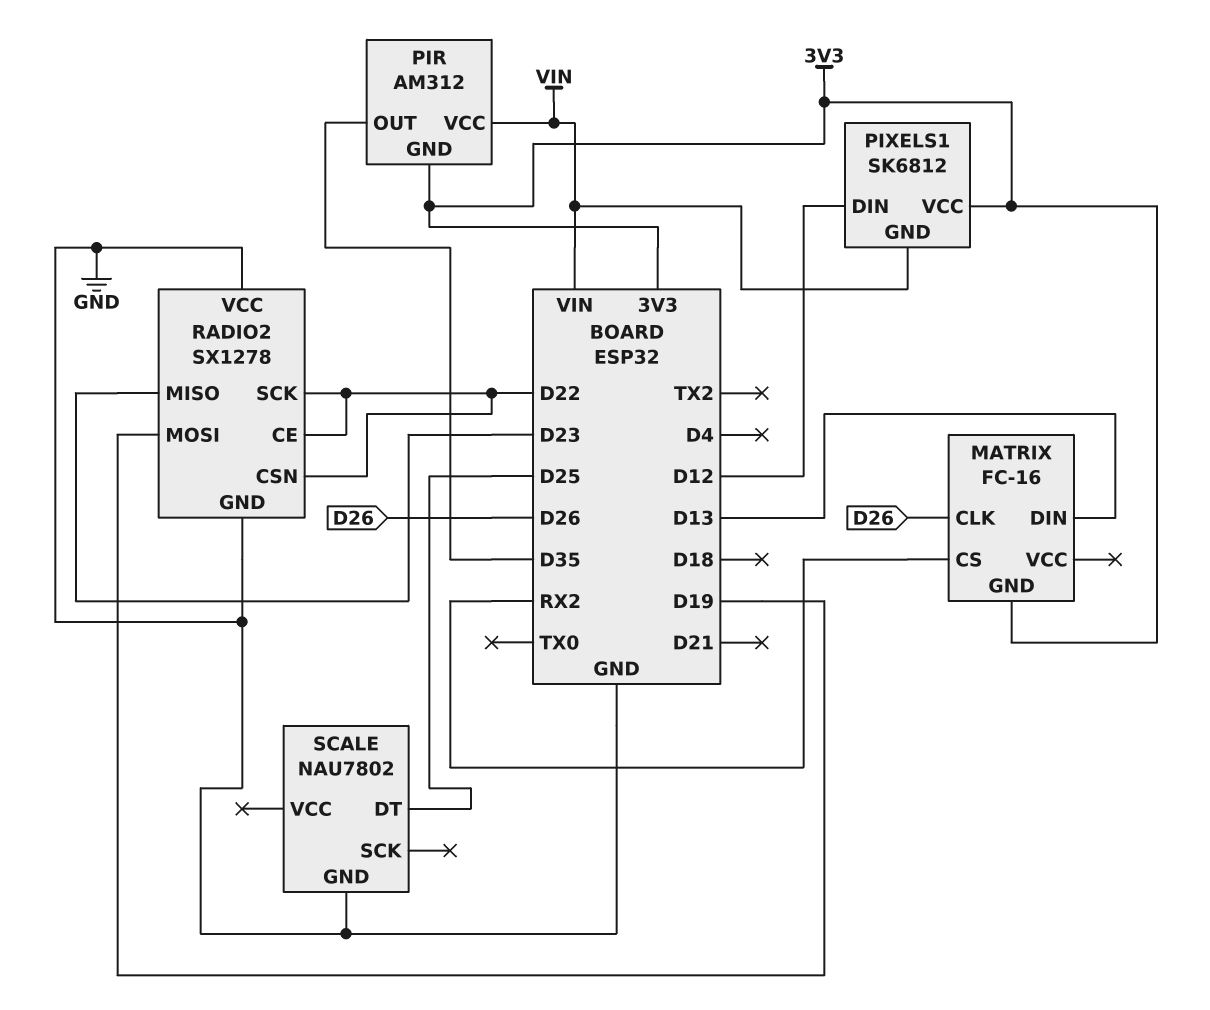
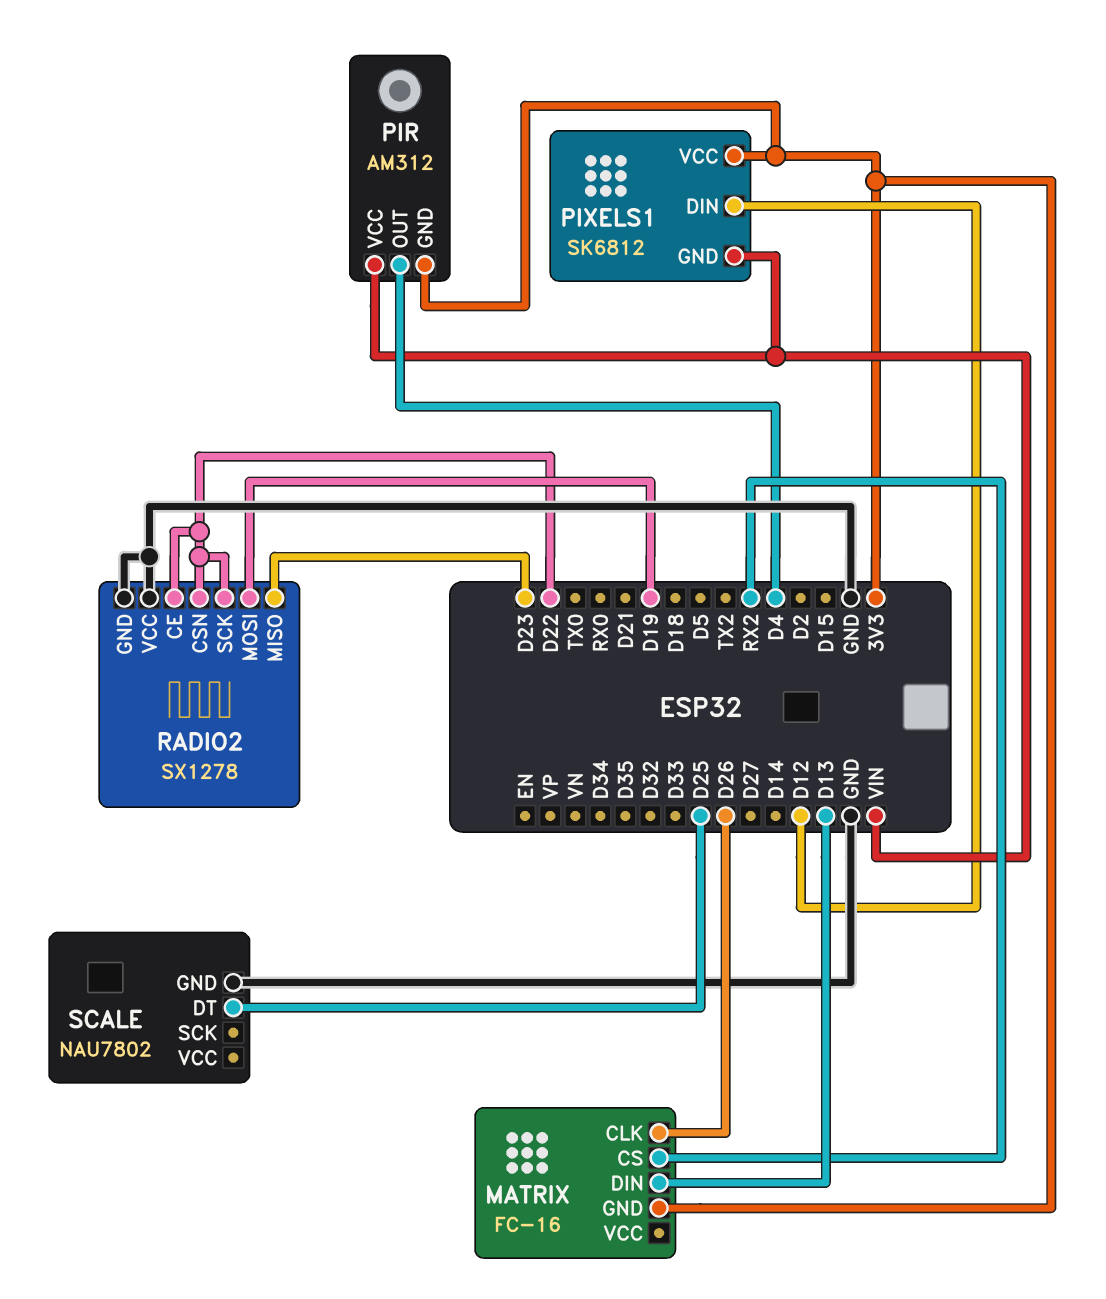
PIR pin OUT: D35 -> D4

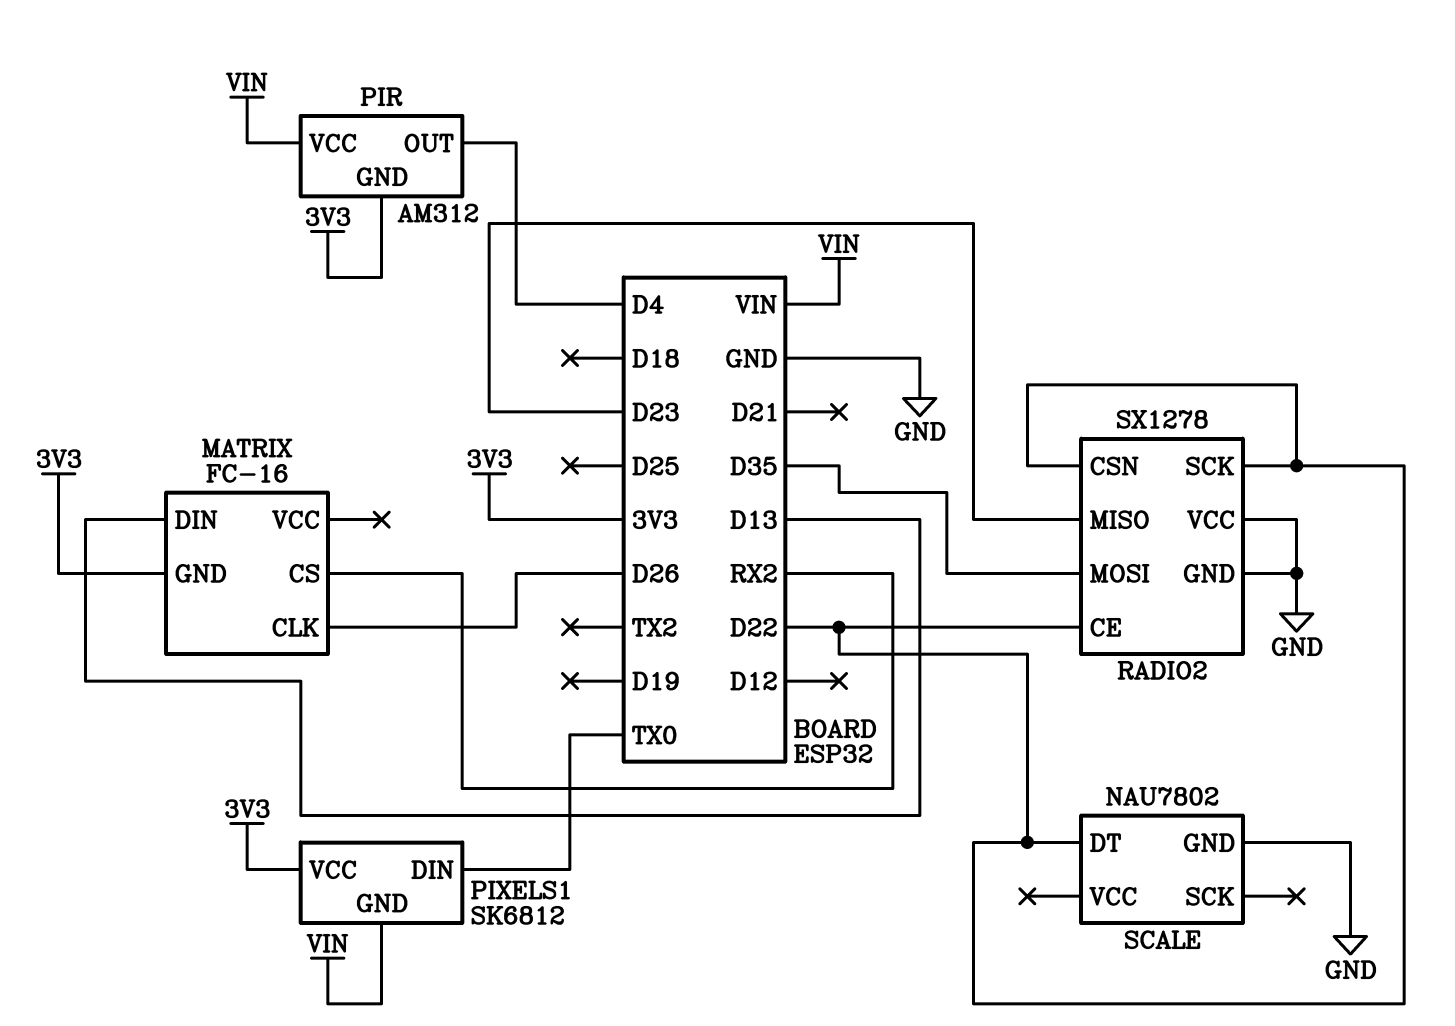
PIXELS1 pin DIN: D12 -> TX0
RADIO2 pin MOSI: D19 -> D35
SCALE pin DT: D25 -> D22

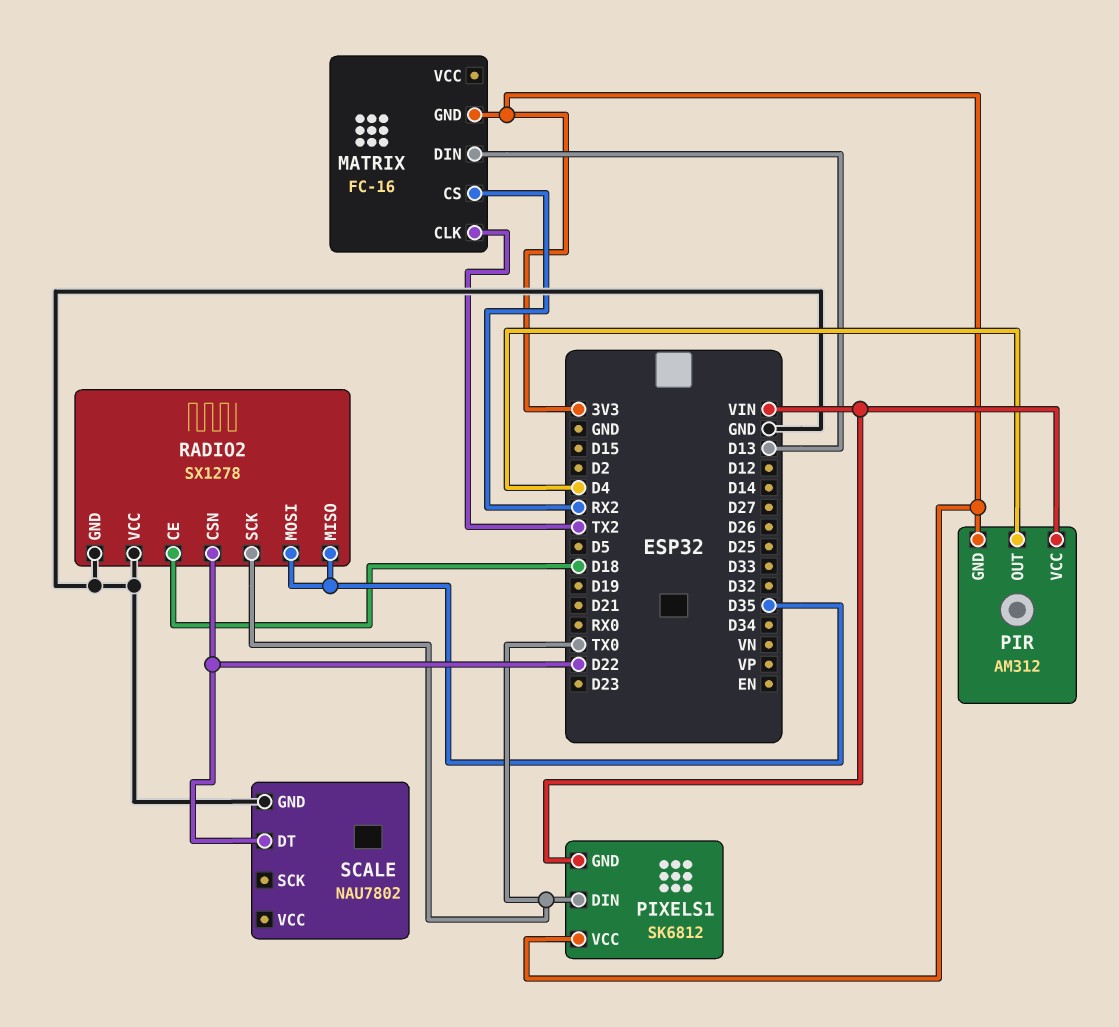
MATRIX pin CLK: D26 -> TX2
RADIO2 pin CE: D22 -> D18
RADIO2 pin MISO: D23 -> D35
RADIO2 pin SCK: D22 -> TX0

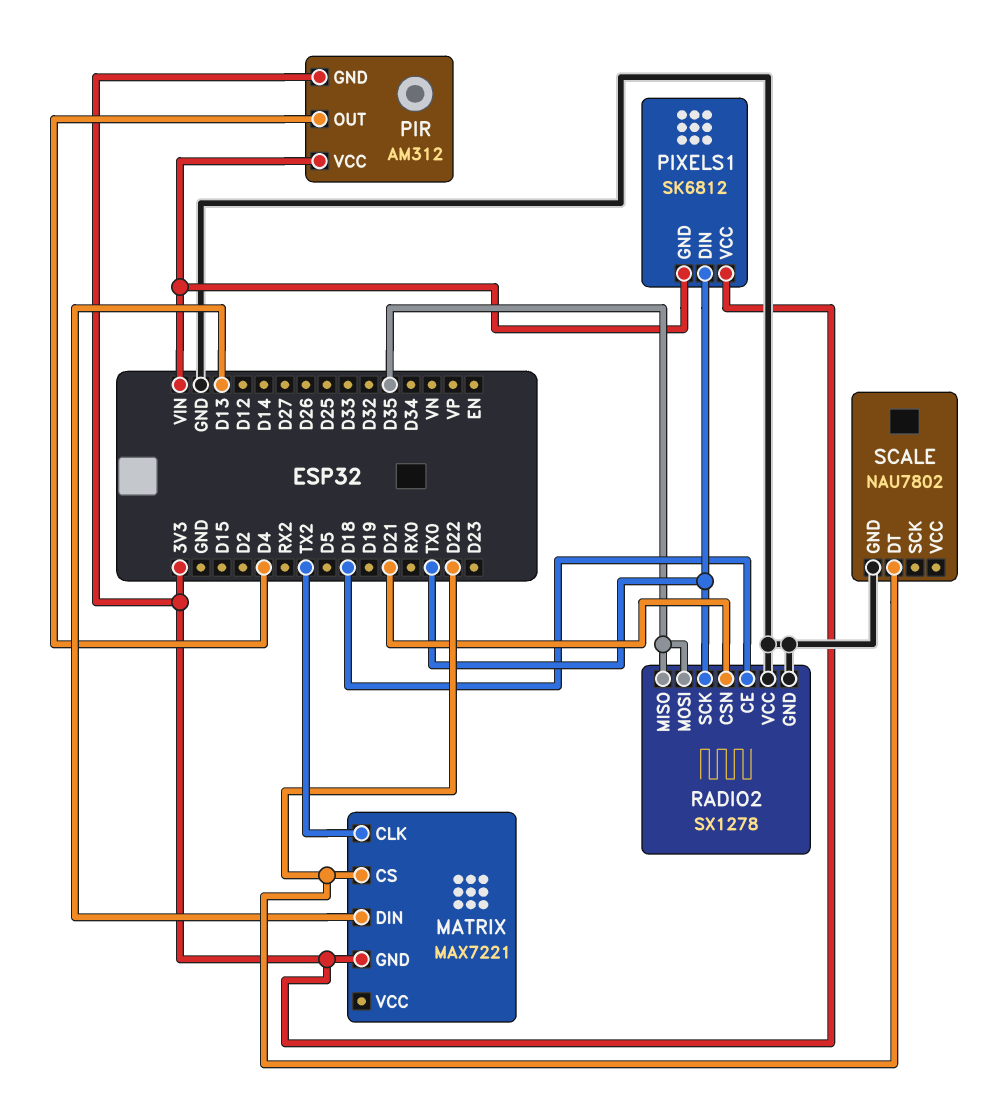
MATRIX: FC-16 -> MAX7221
MATRIX pin CS: RX2 -> D22
RADIO2 pin CSN: D22 -> D21

